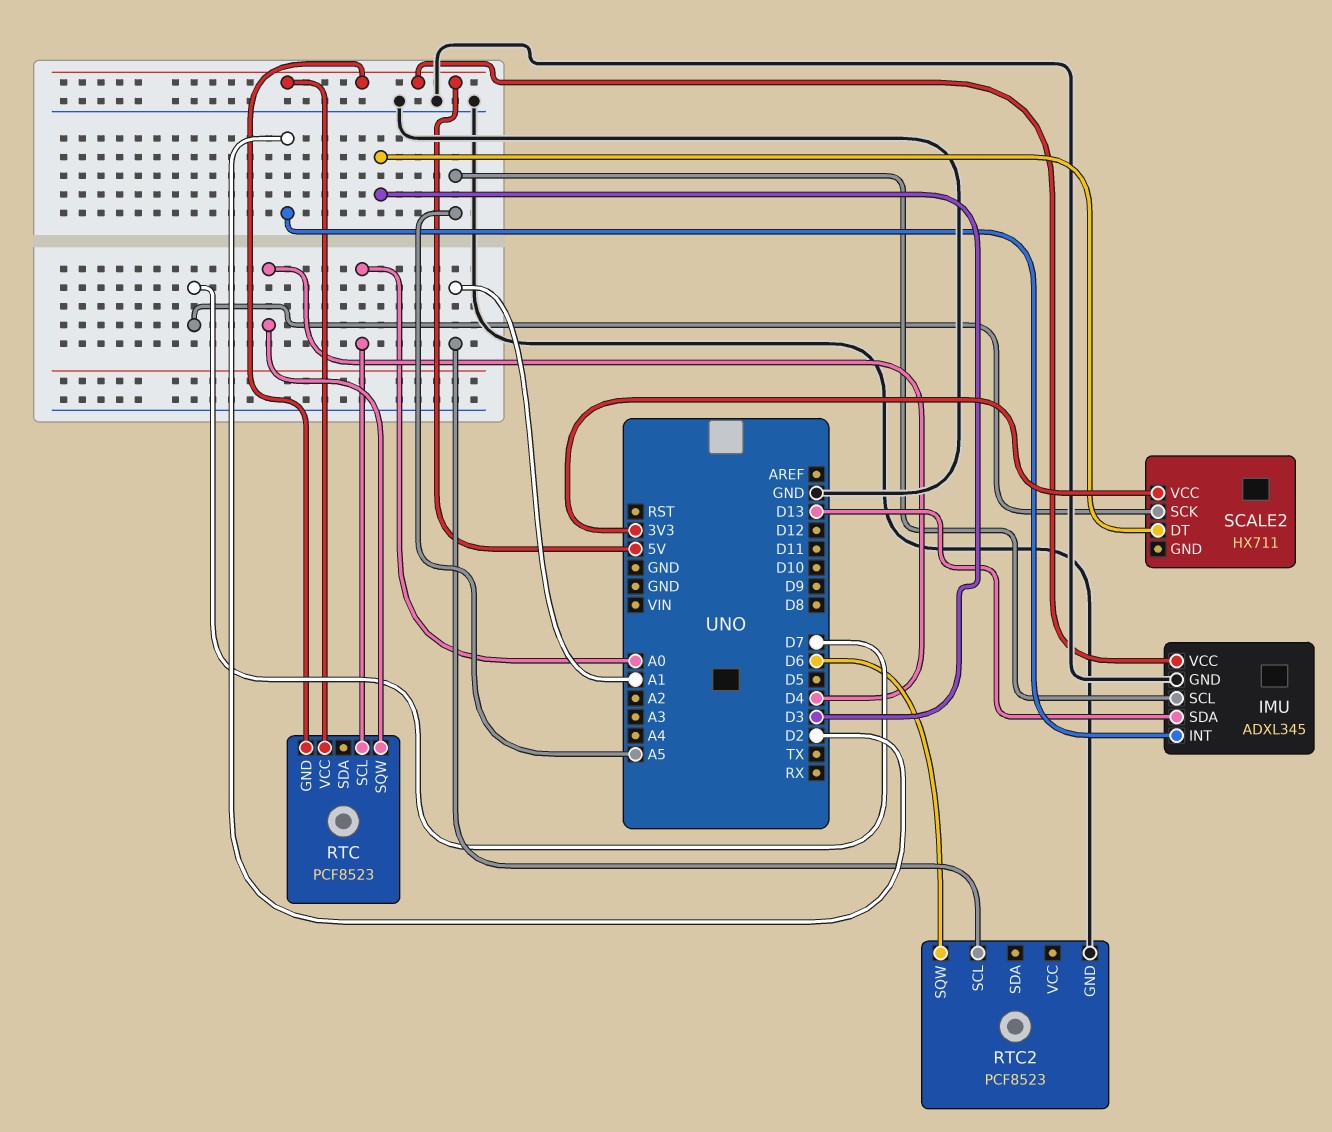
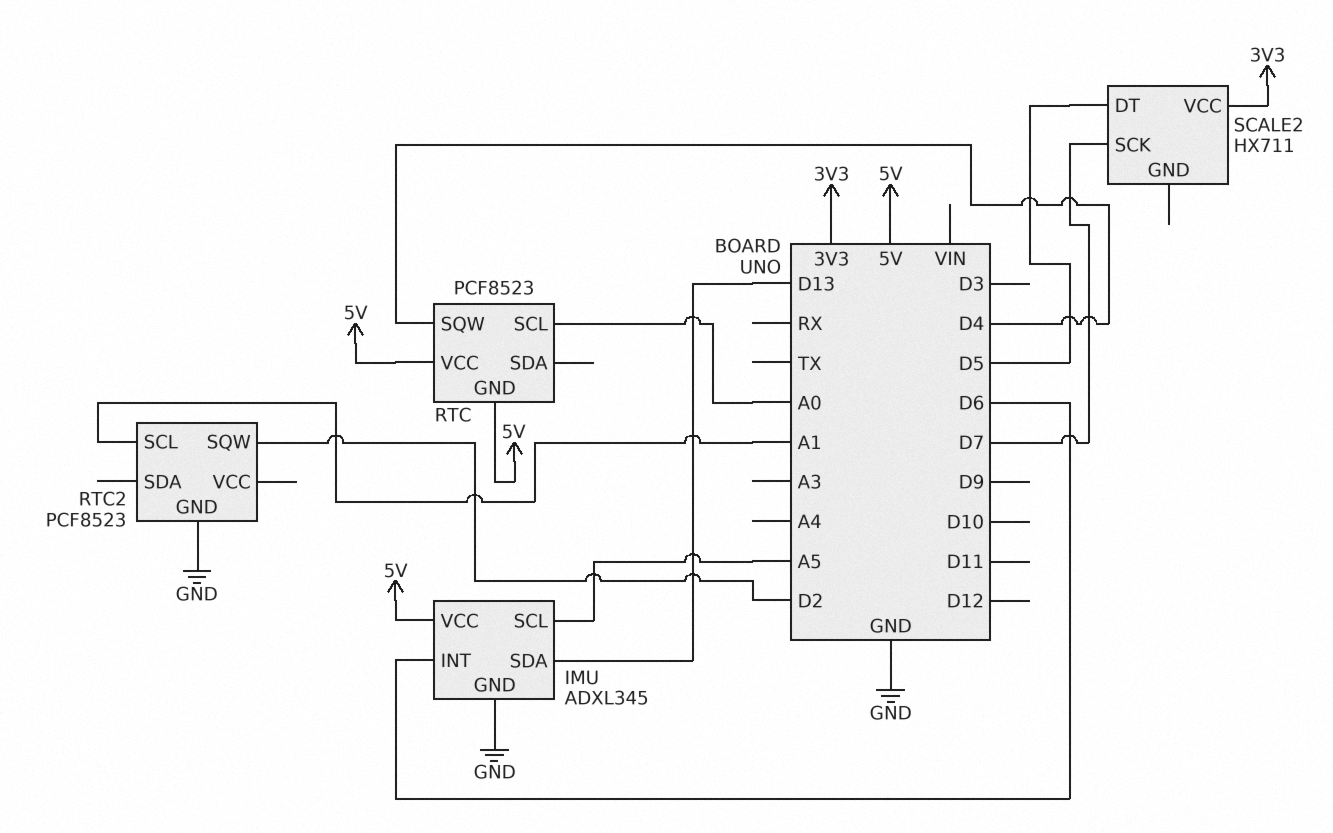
IMU pin INT: D2 -> D6
RTC2 pin SQW: D6 -> D2
SCALE2 pin DT: D3 -> D5

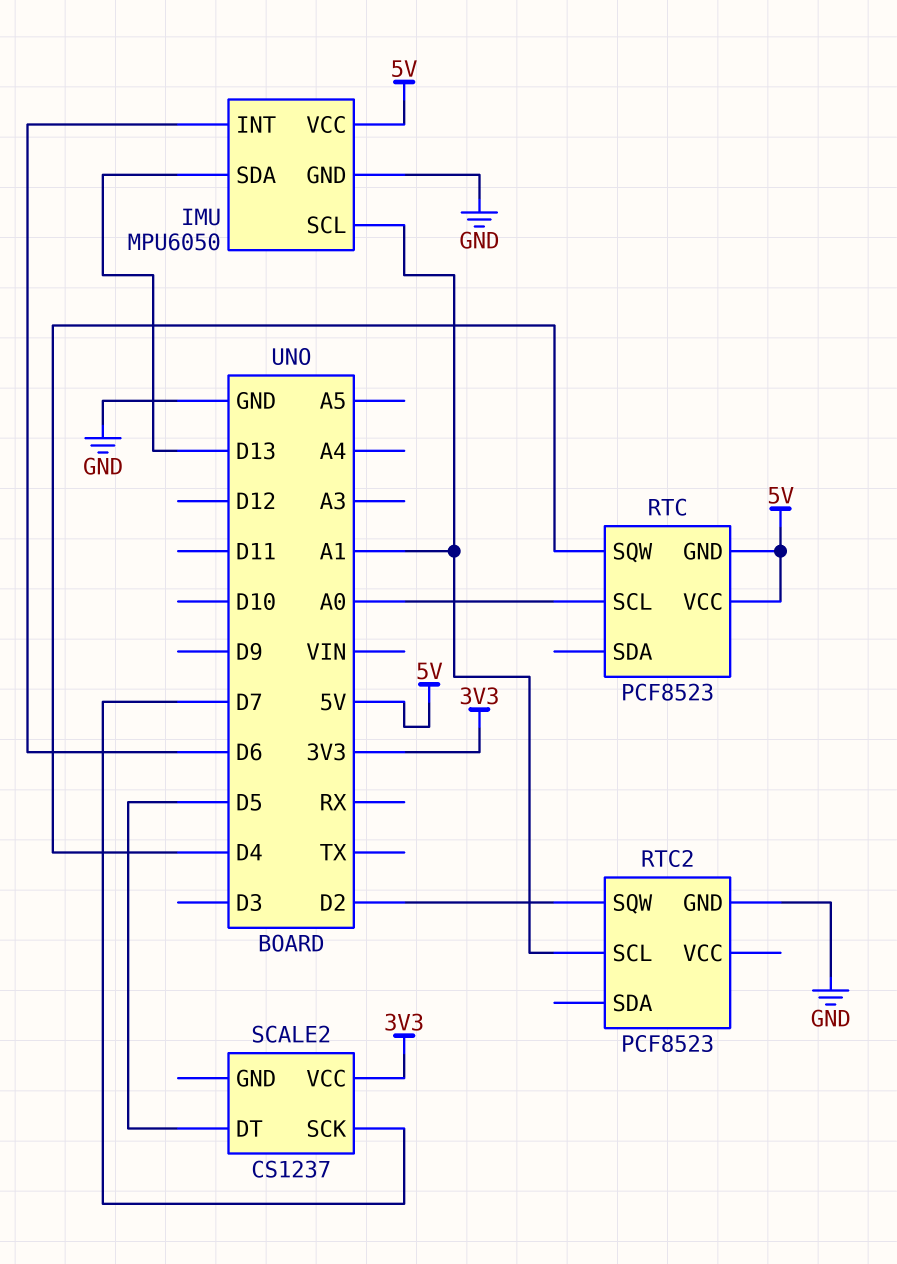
IMU: ADXL345 -> MPU6050
IMU pin SCL: A5 -> A1
SCALE2: HX711 -> CS1237

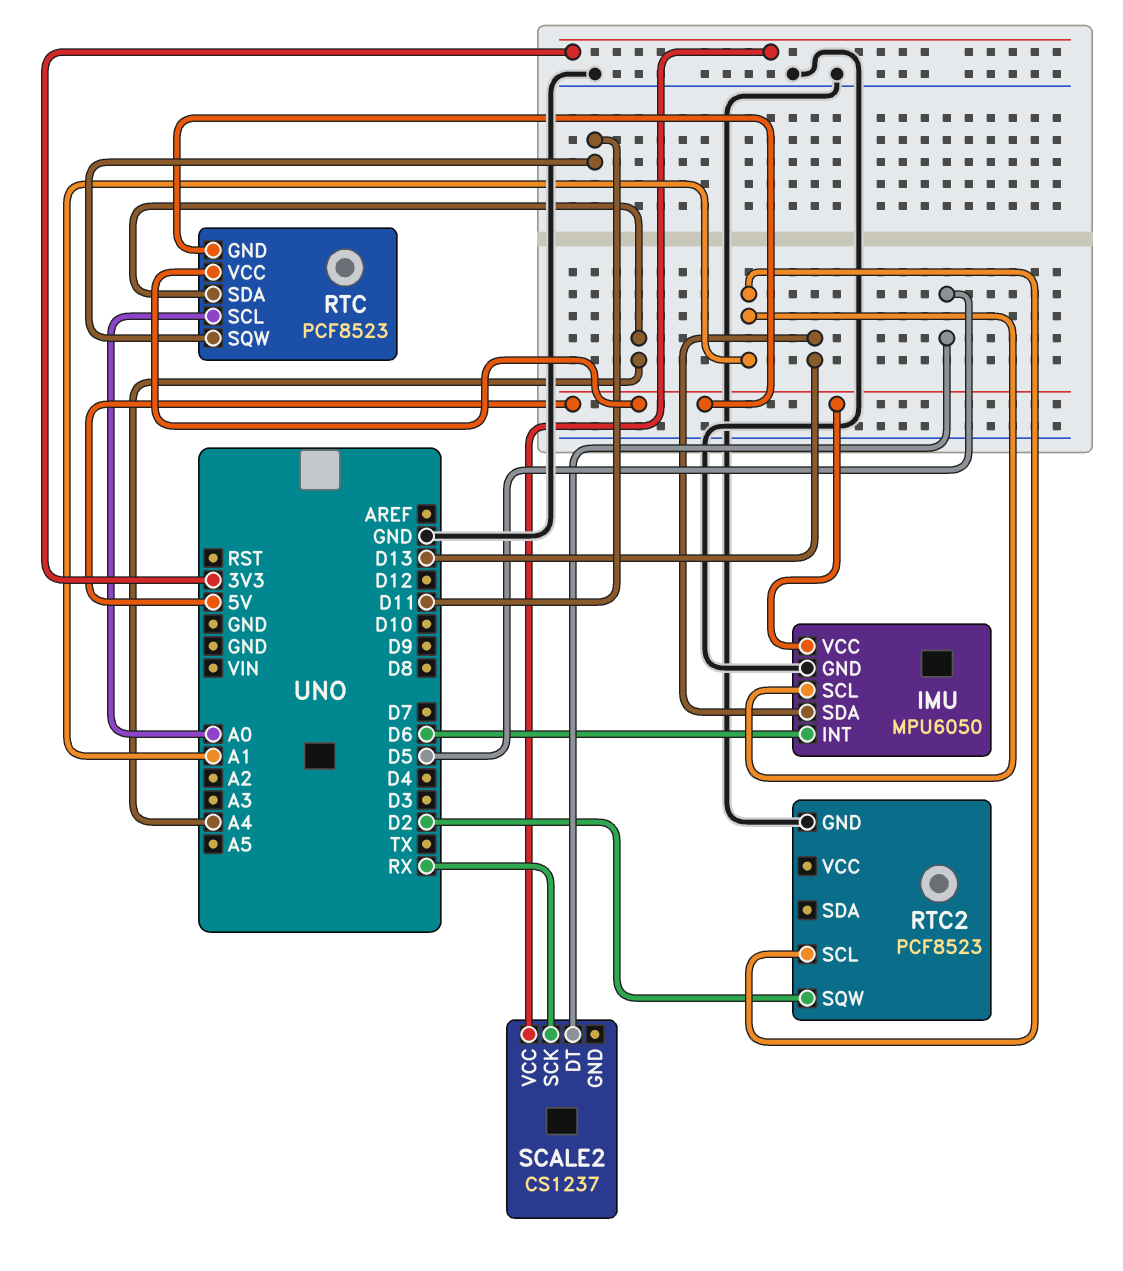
RTC pin SDA: none -> A4
RTC pin SQW: D4 -> D11
SCALE2 pin SCK: D7 -> RX

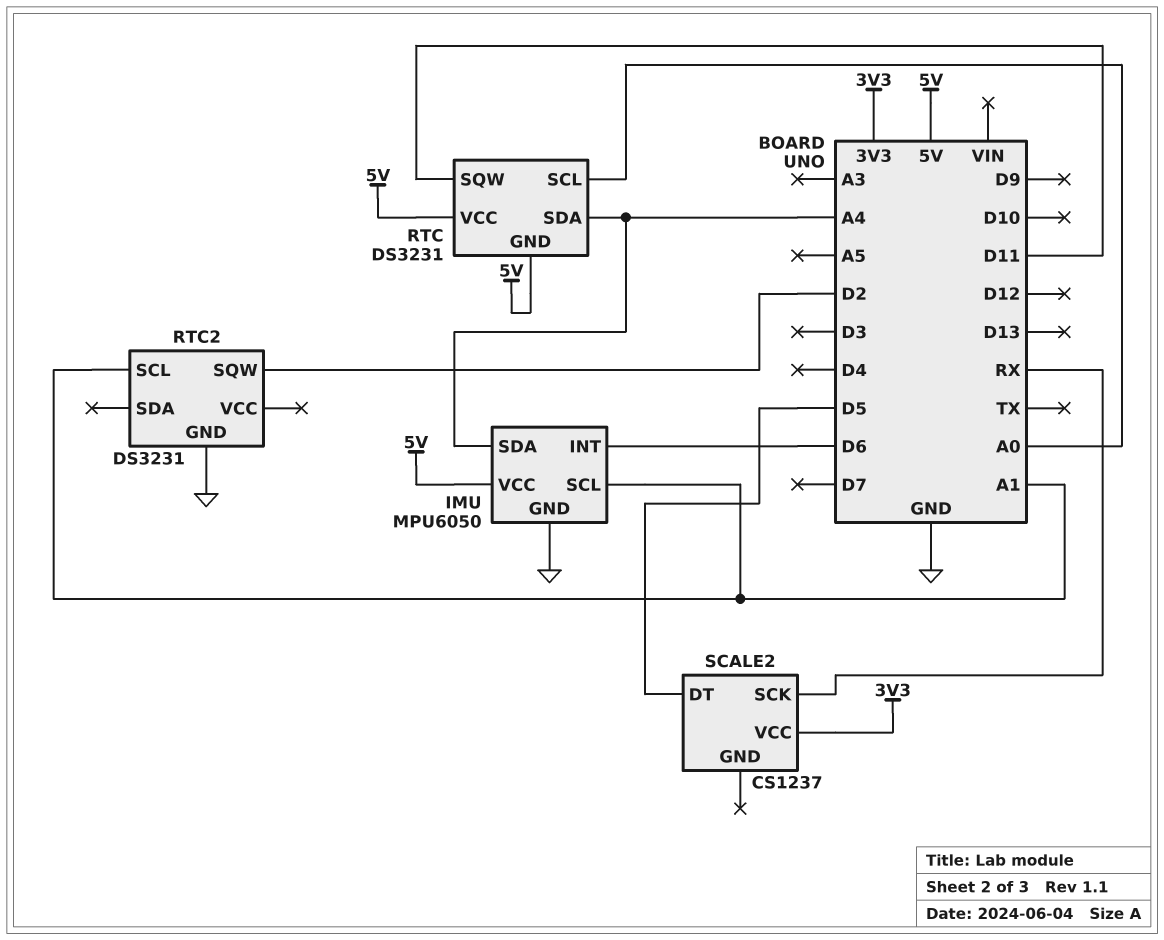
IMU pin SDA: D13 -> A4
RTC: PCF8523 -> DS3231
RTC2: PCF8523 -> DS3231

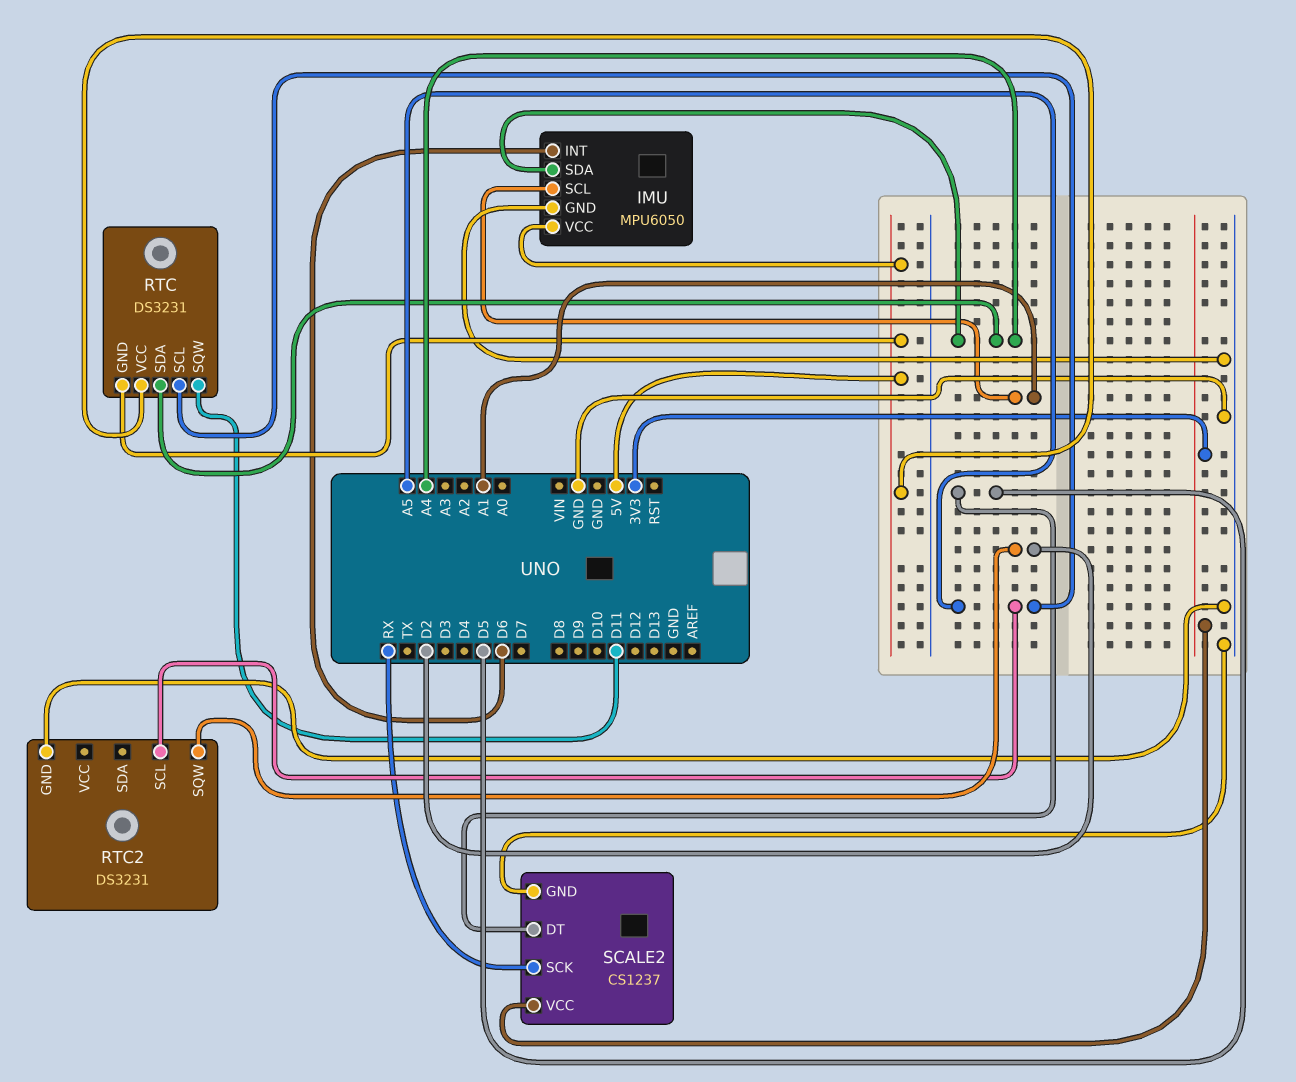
RTC pin SCL: A0 -> A5
RTC2 pin SCL: A1 -> A5
SCALE2 pin GND: none -> GND

